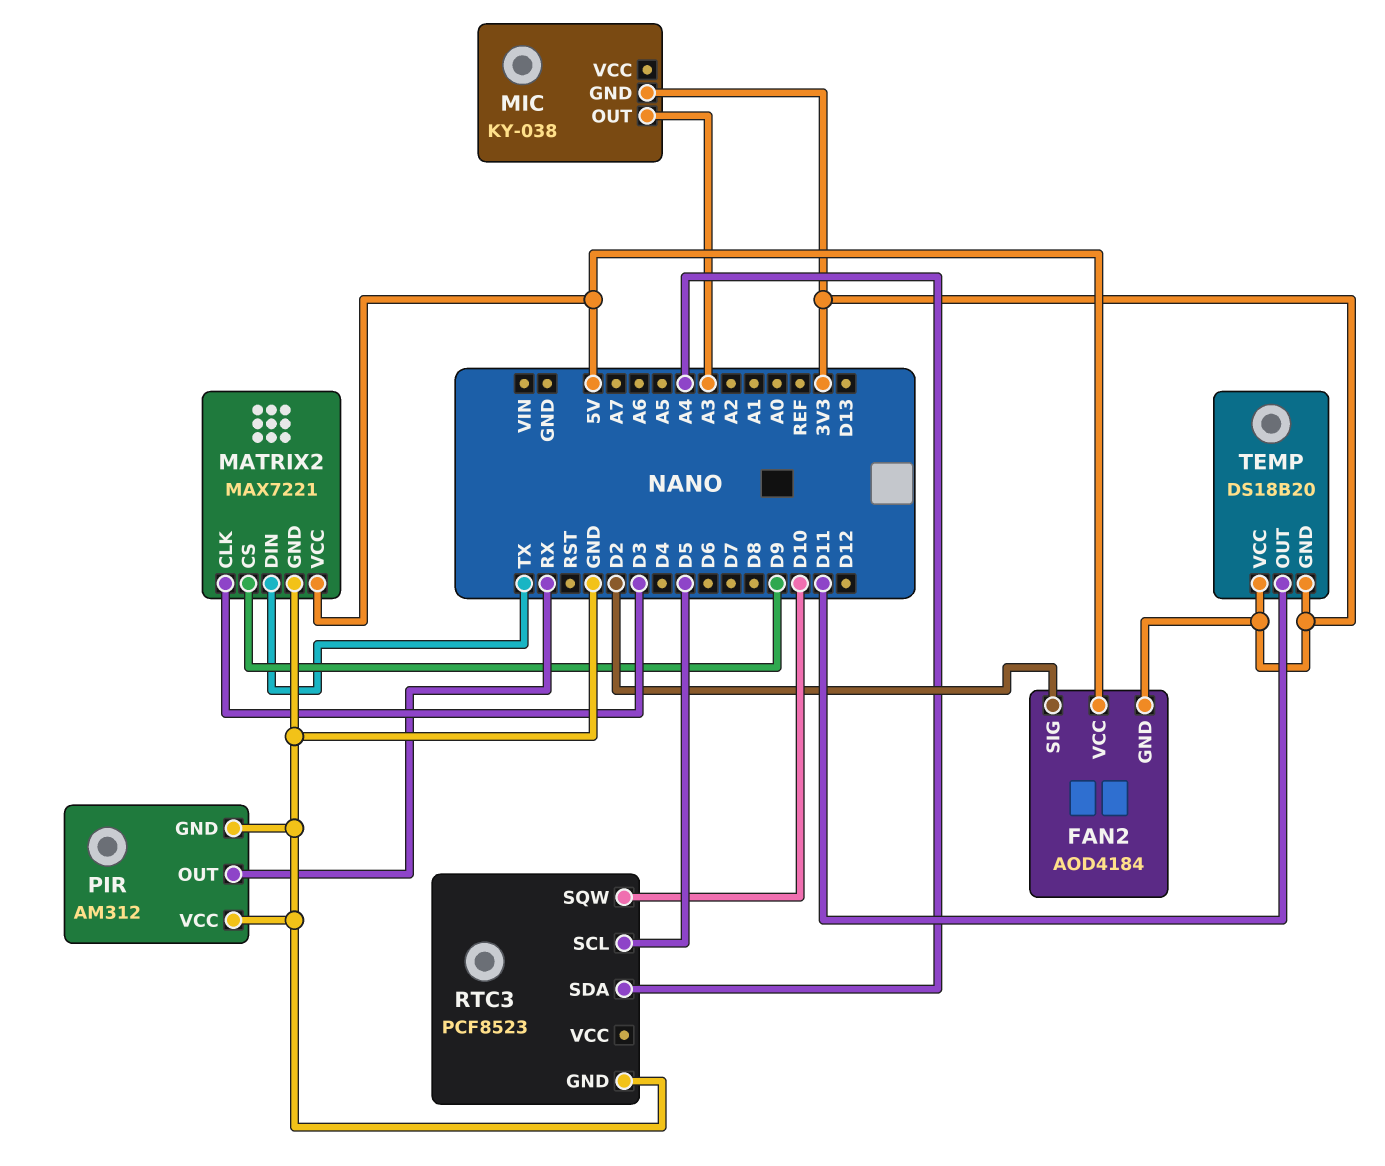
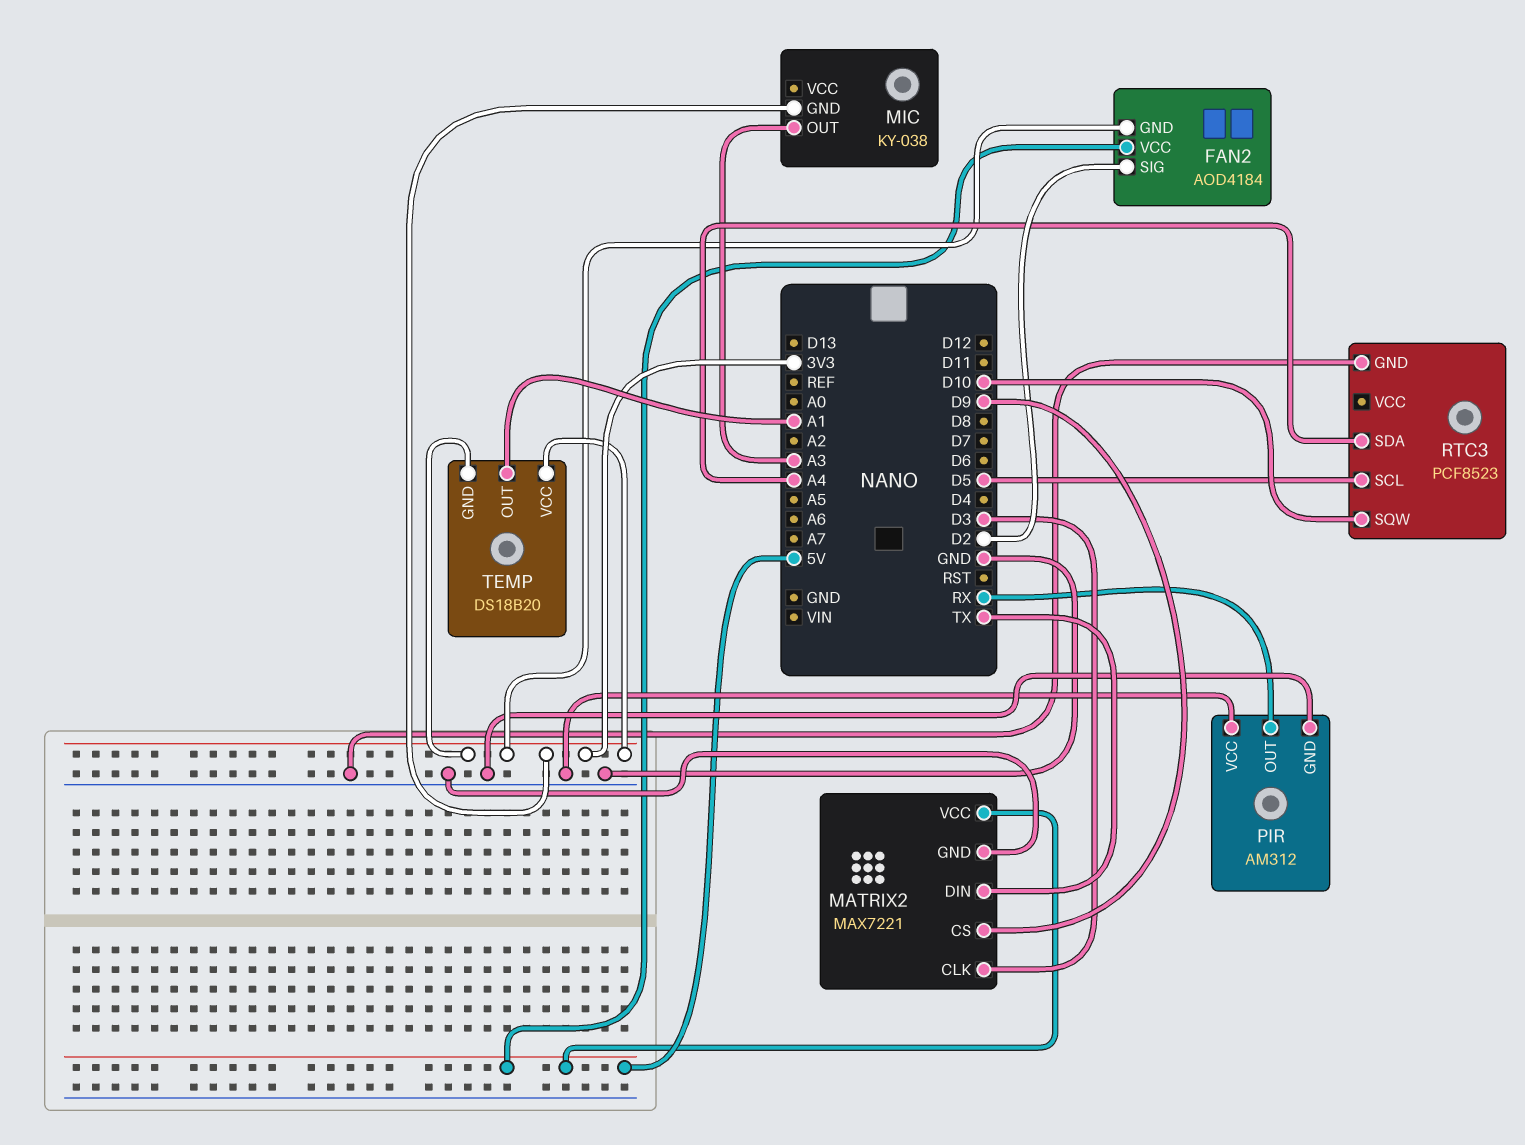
TEMP pin OUT: D11 -> A1

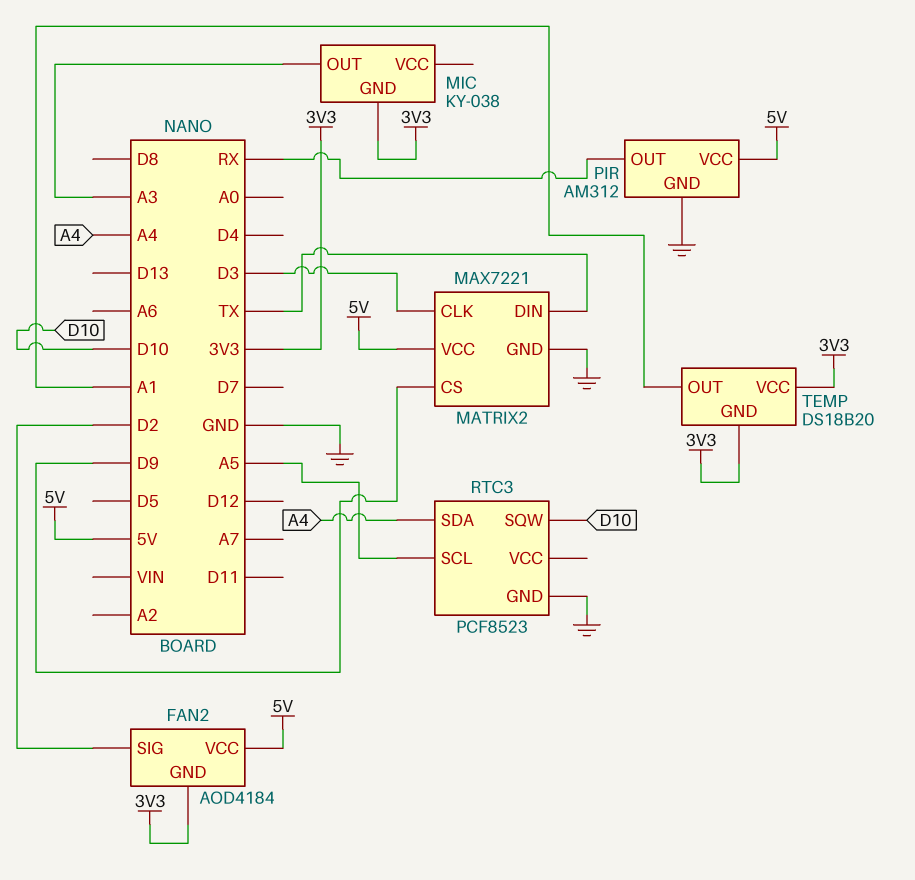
PIR pin VCC: GND -> 5V
RTC3 pin SCL: D5 -> A5

